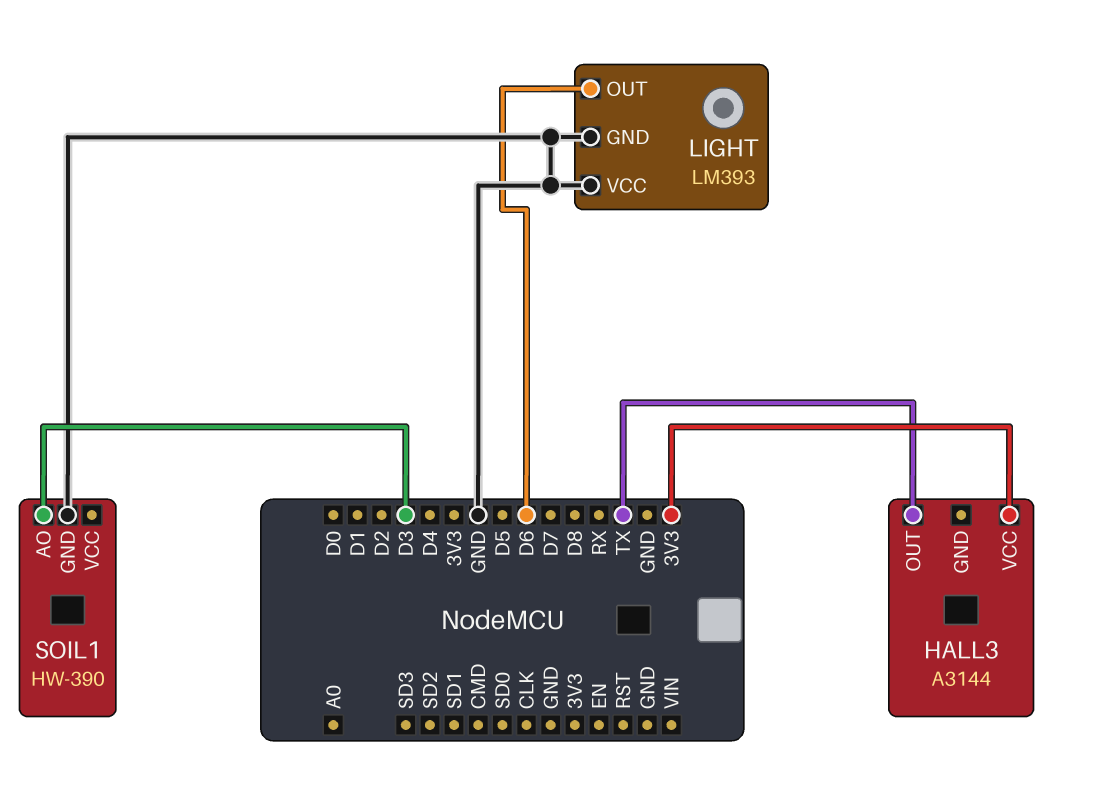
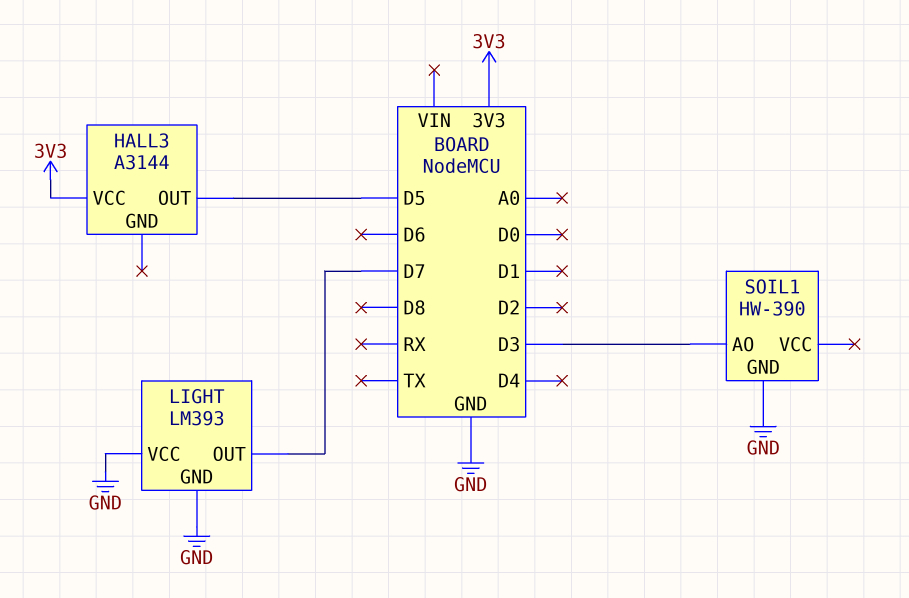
HALL3 pin OUT: TX -> D5
LIGHT pin OUT: D6 -> D7

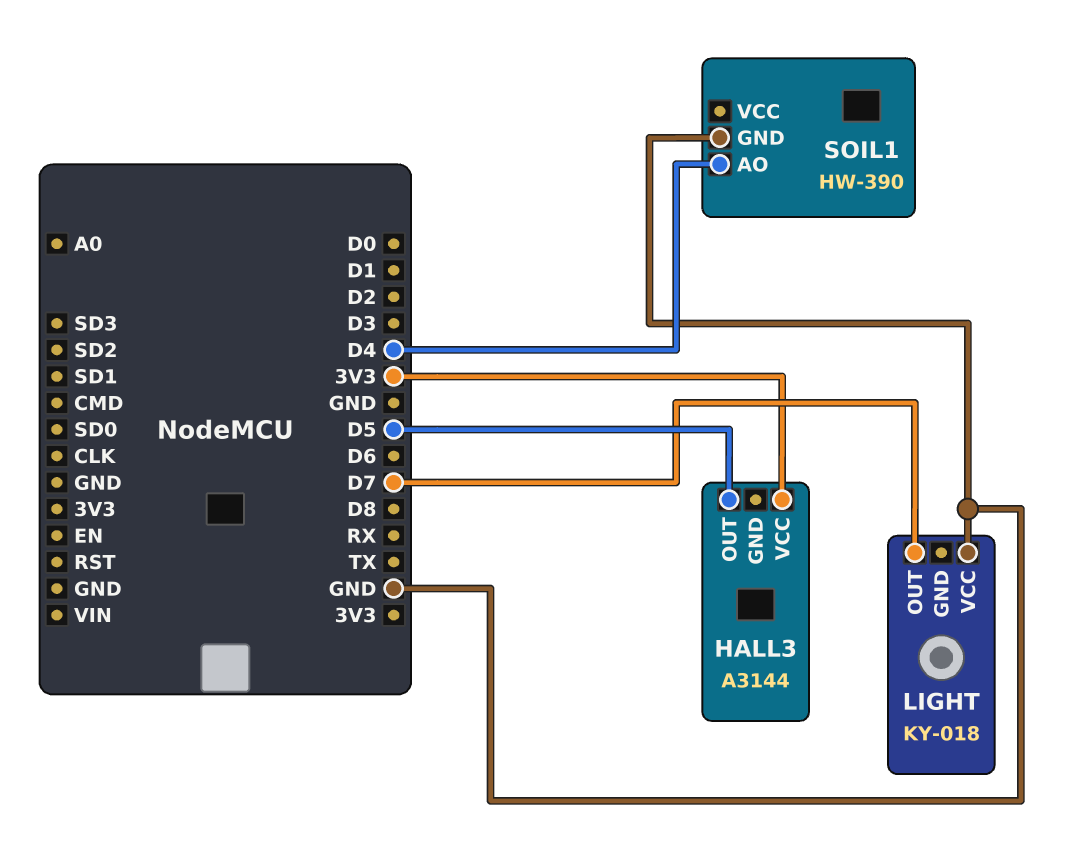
LIGHT: LM393 -> KY-018
LIGHT pin GND: GND -> none
SOIL1 pin AO: D3 -> D4

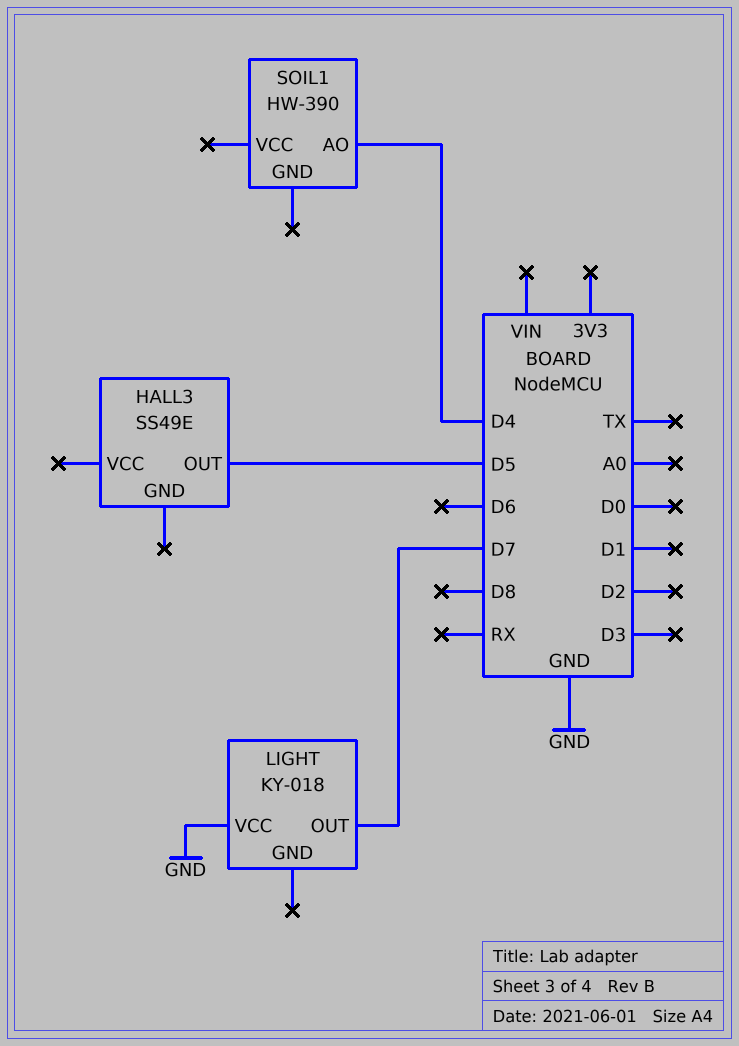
HALL3: A3144 -> SS49E
HALL3 pin VCC: 3V3 -> none
SOIL1 pin GND: GND -> none

